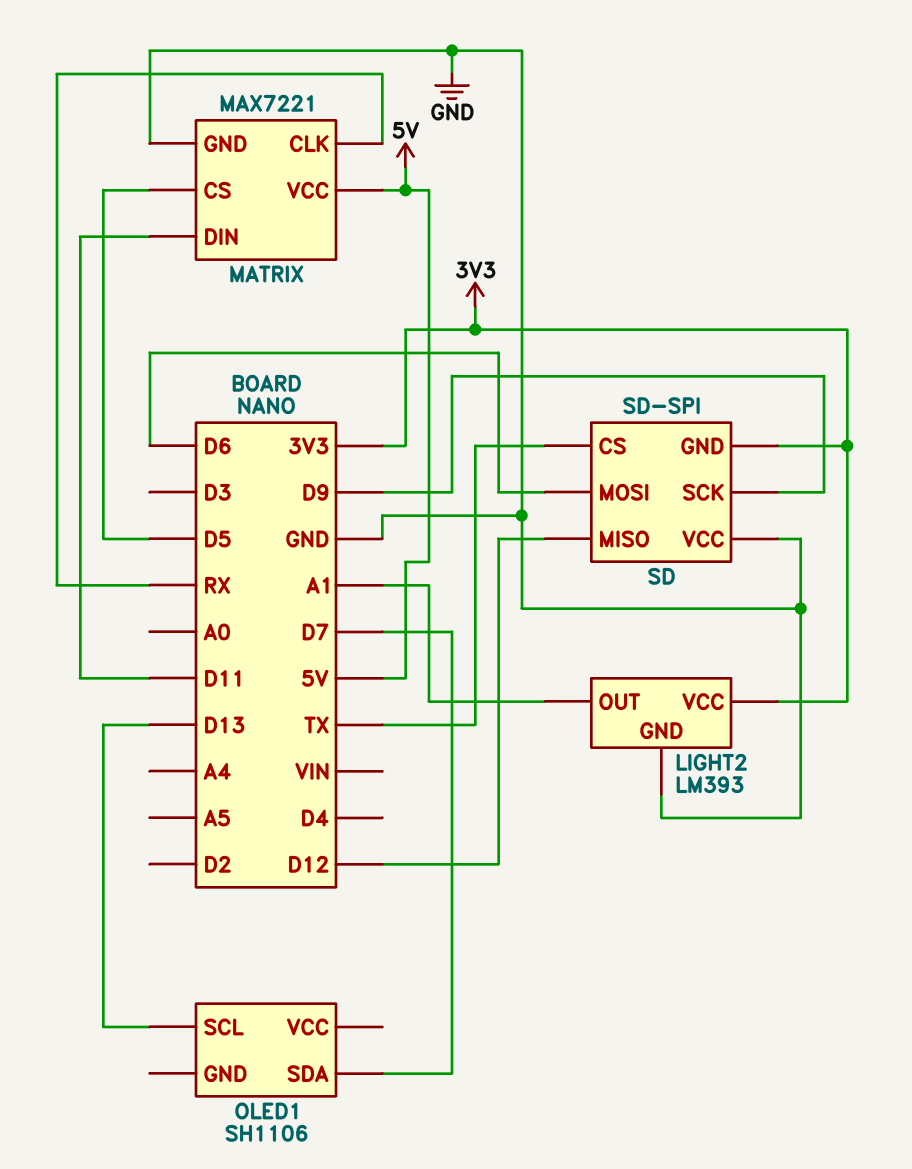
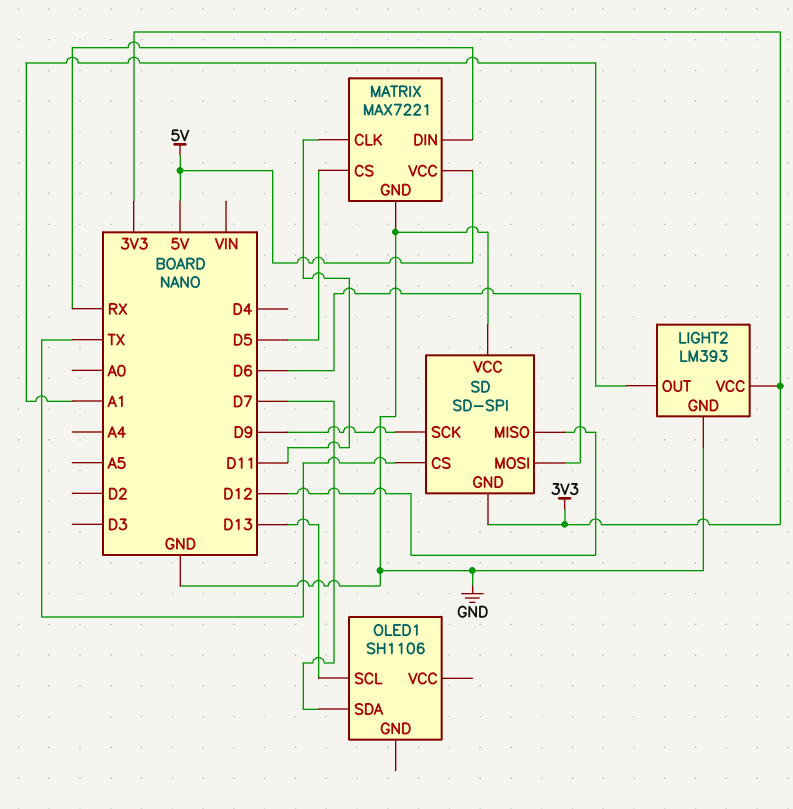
MATRIX pin CLK: RX -> D11
MATRIX pin DIN: D11 -> RX

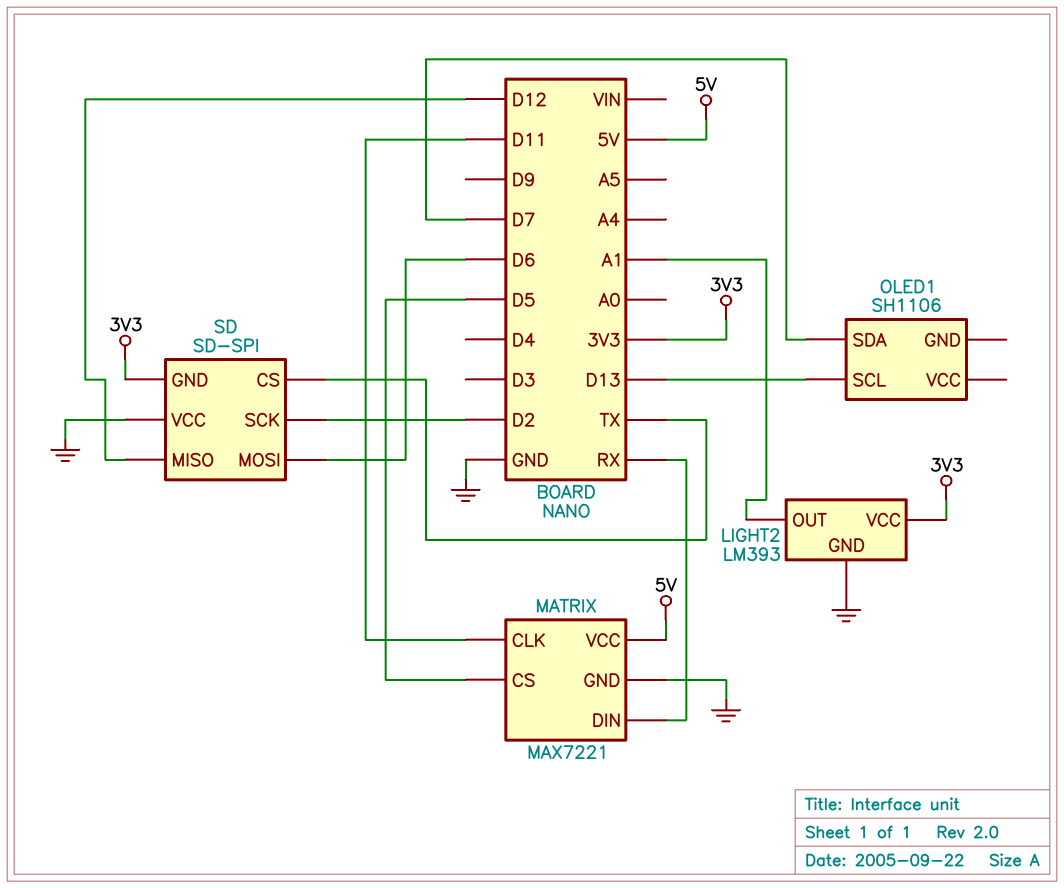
SD pin SCK: D9 -> D2

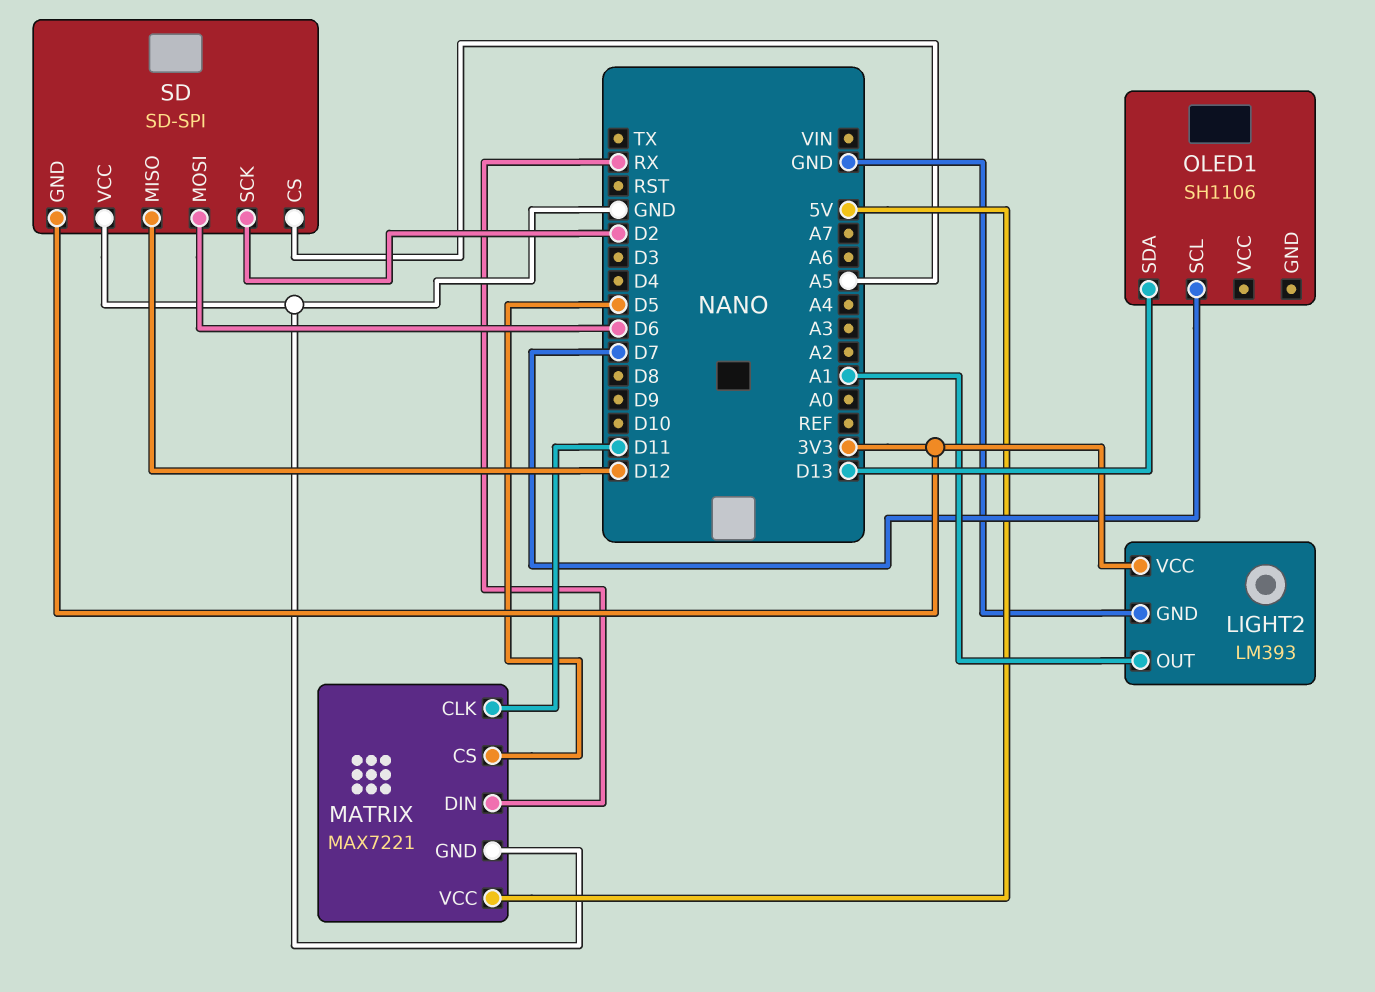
OLED1 pin SCL: D13 -> D7
OLED1 pin SDA: D7 -> D13
SD pin CS: TX -> A5

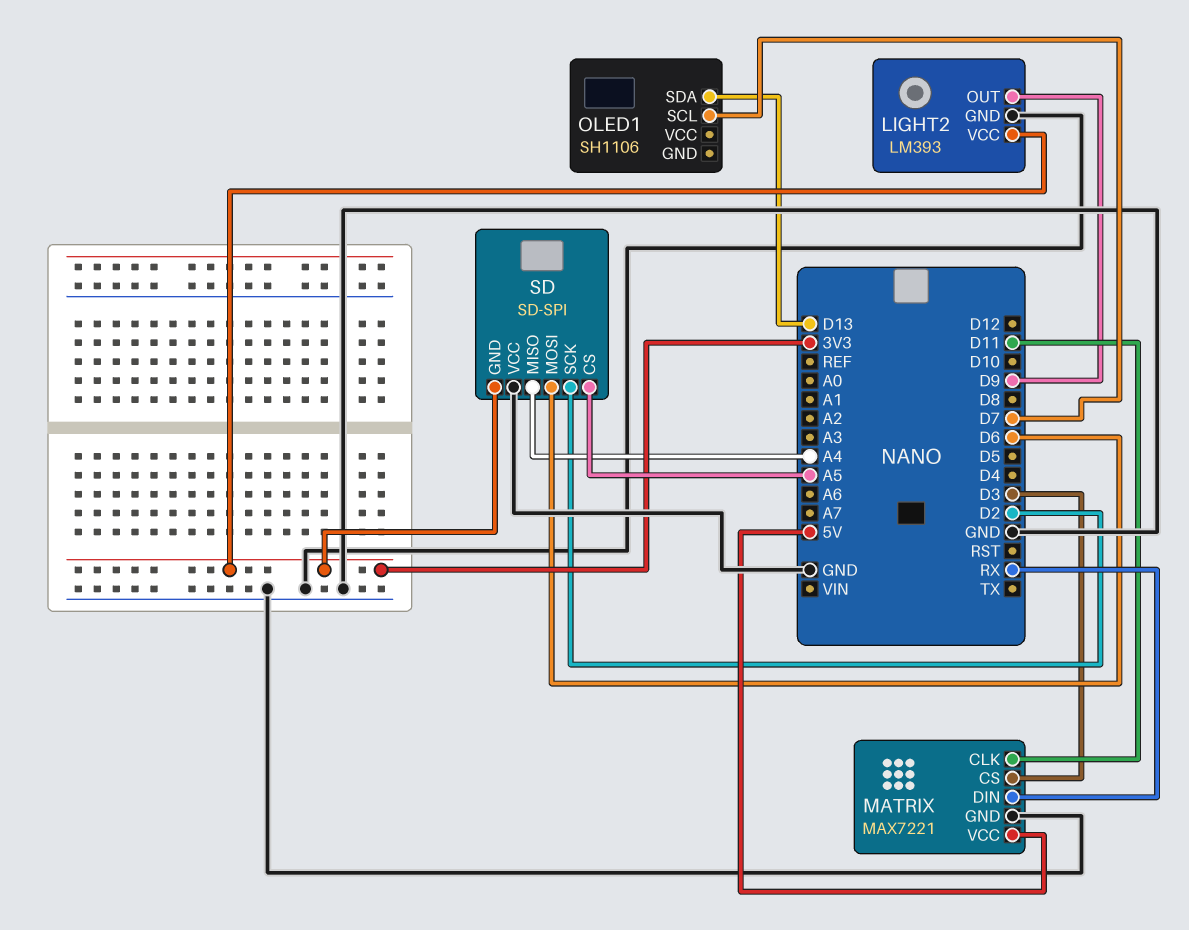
LIGHT2 pin OUT: A1 -> D9
MATRIX pin CS: D5 -> D3
SD pin MISO: D12 -> A4

